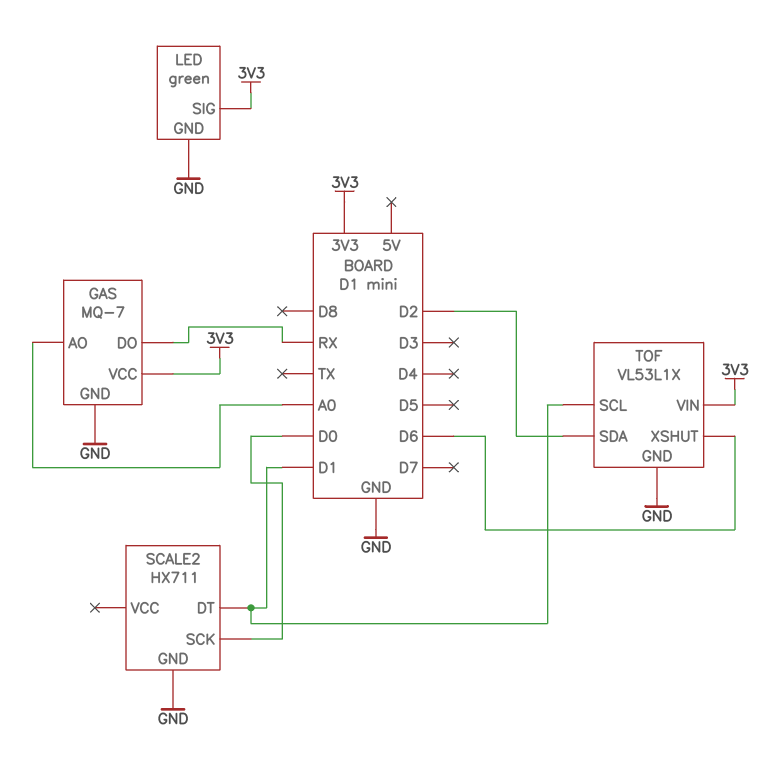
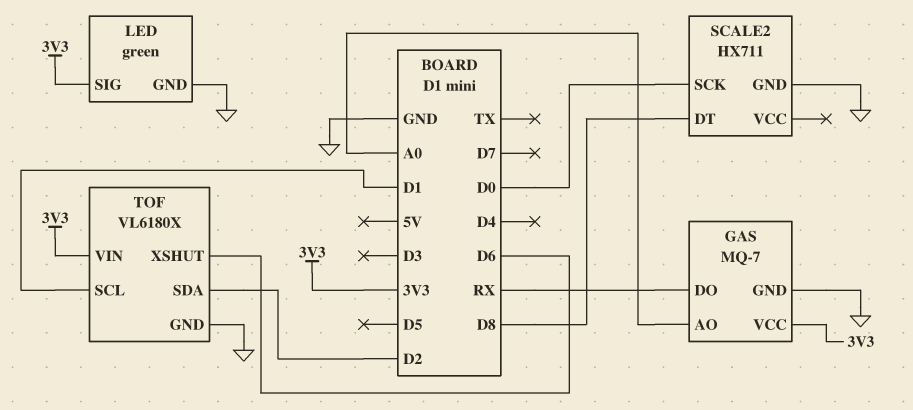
SCALE2 pin DT: D1 -> D8
TOF: VL53L1X -> VL6180X

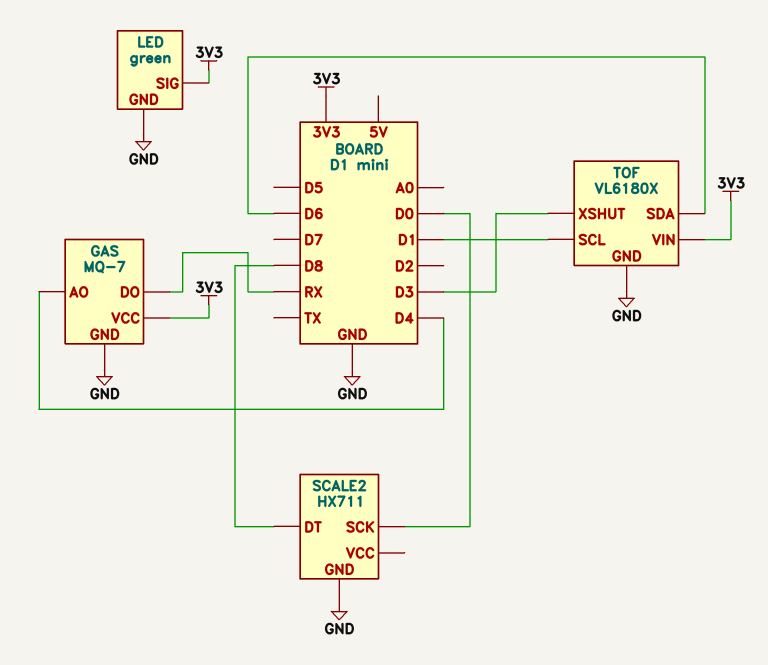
GAS pin AO: A0 -> D4
TOF pin SDA: D2 -> D6
TOF pin XSHUT: D6 -> D3

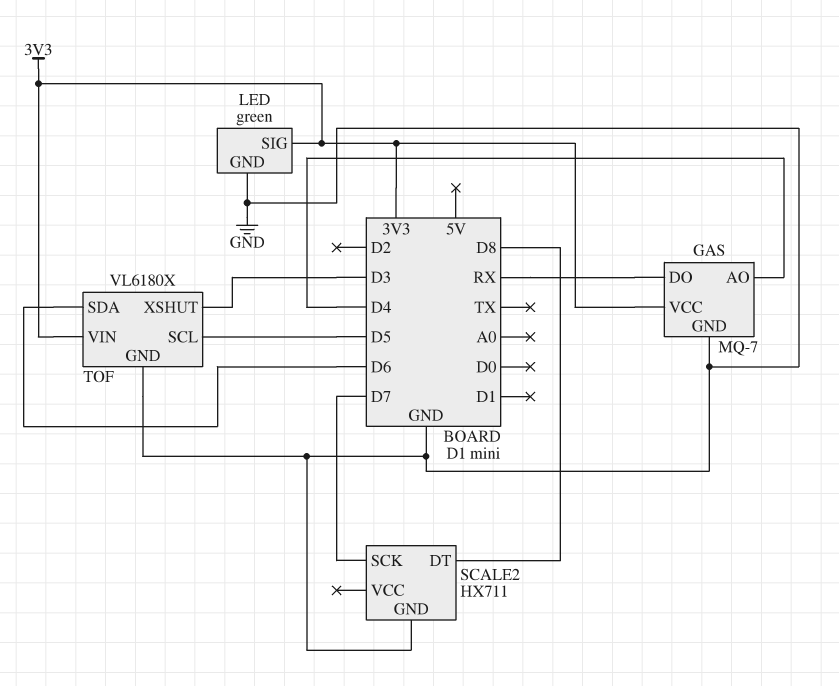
SCALE2 pin SCK: D0 -> D7
TOF pin SCL: D1 -> D5

